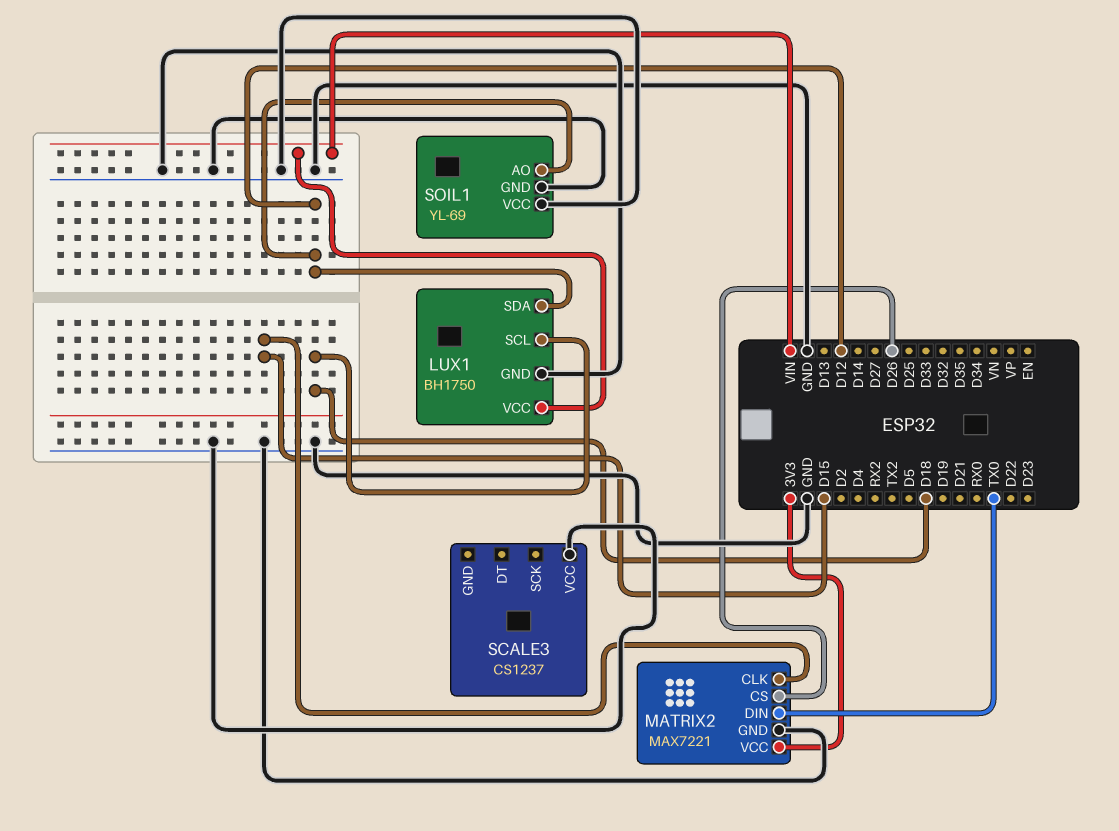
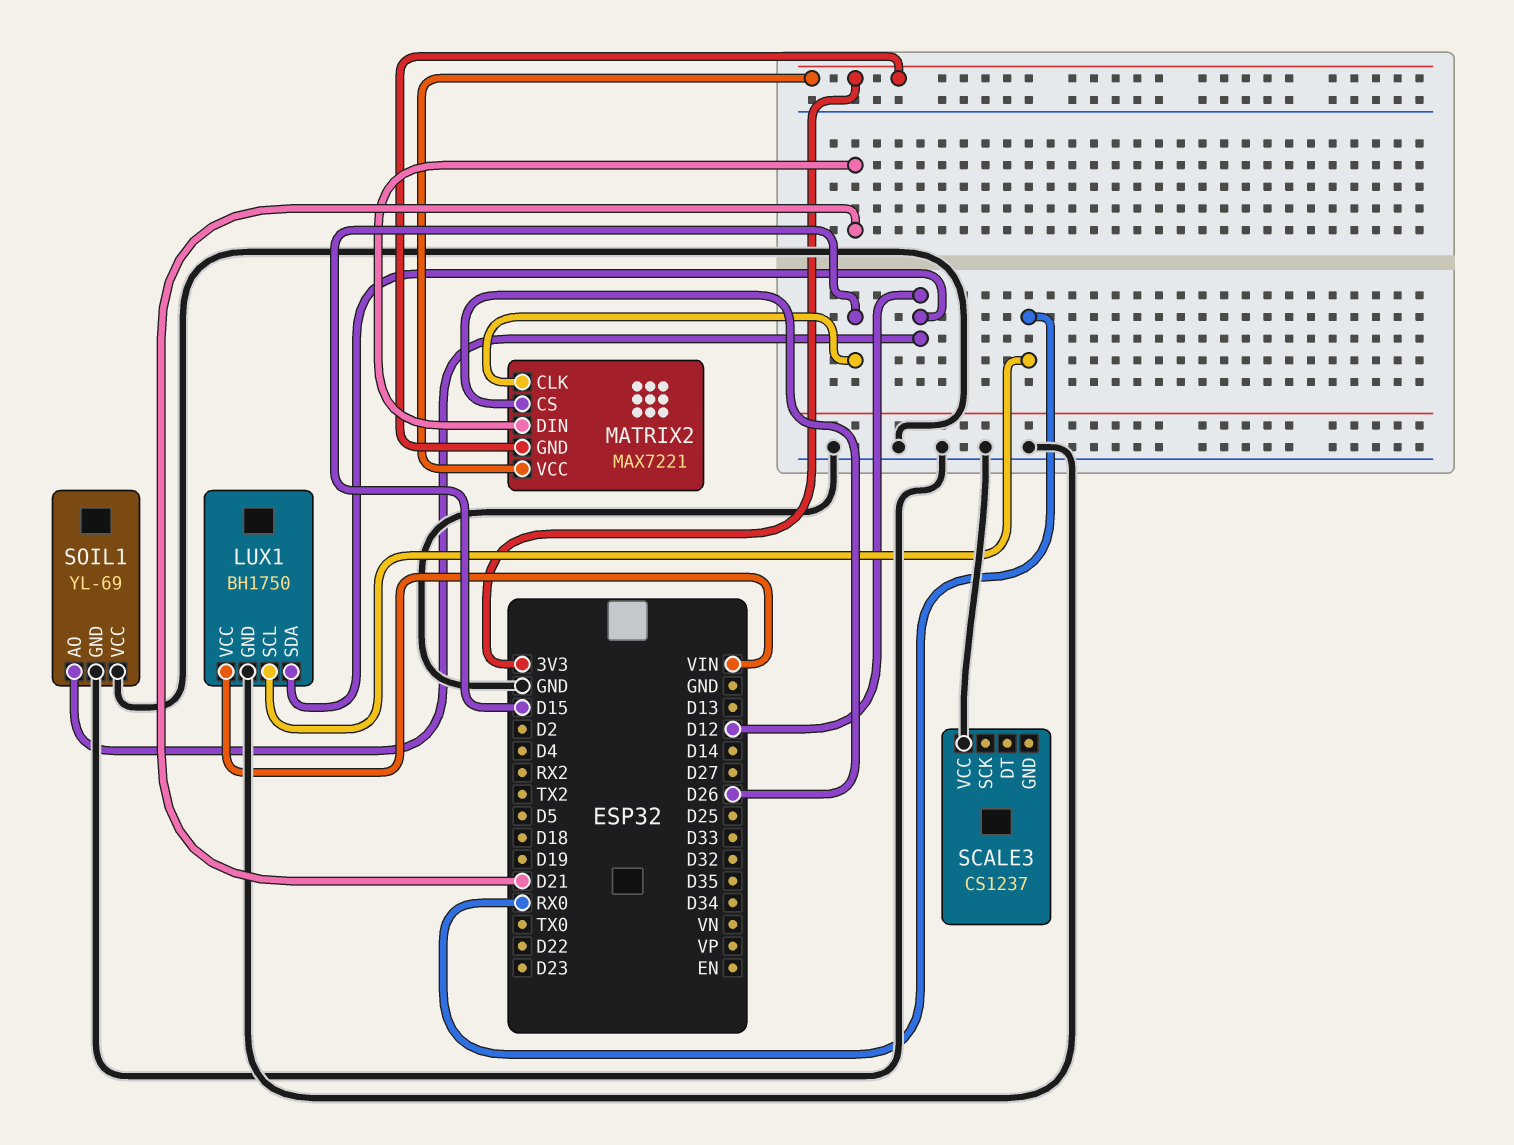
LUX1 pin SCL: D18 -> RX0
MATRIX2 pin DIN: TX0 -> D21
MATRIX2 pin GND: GND -> 3V3

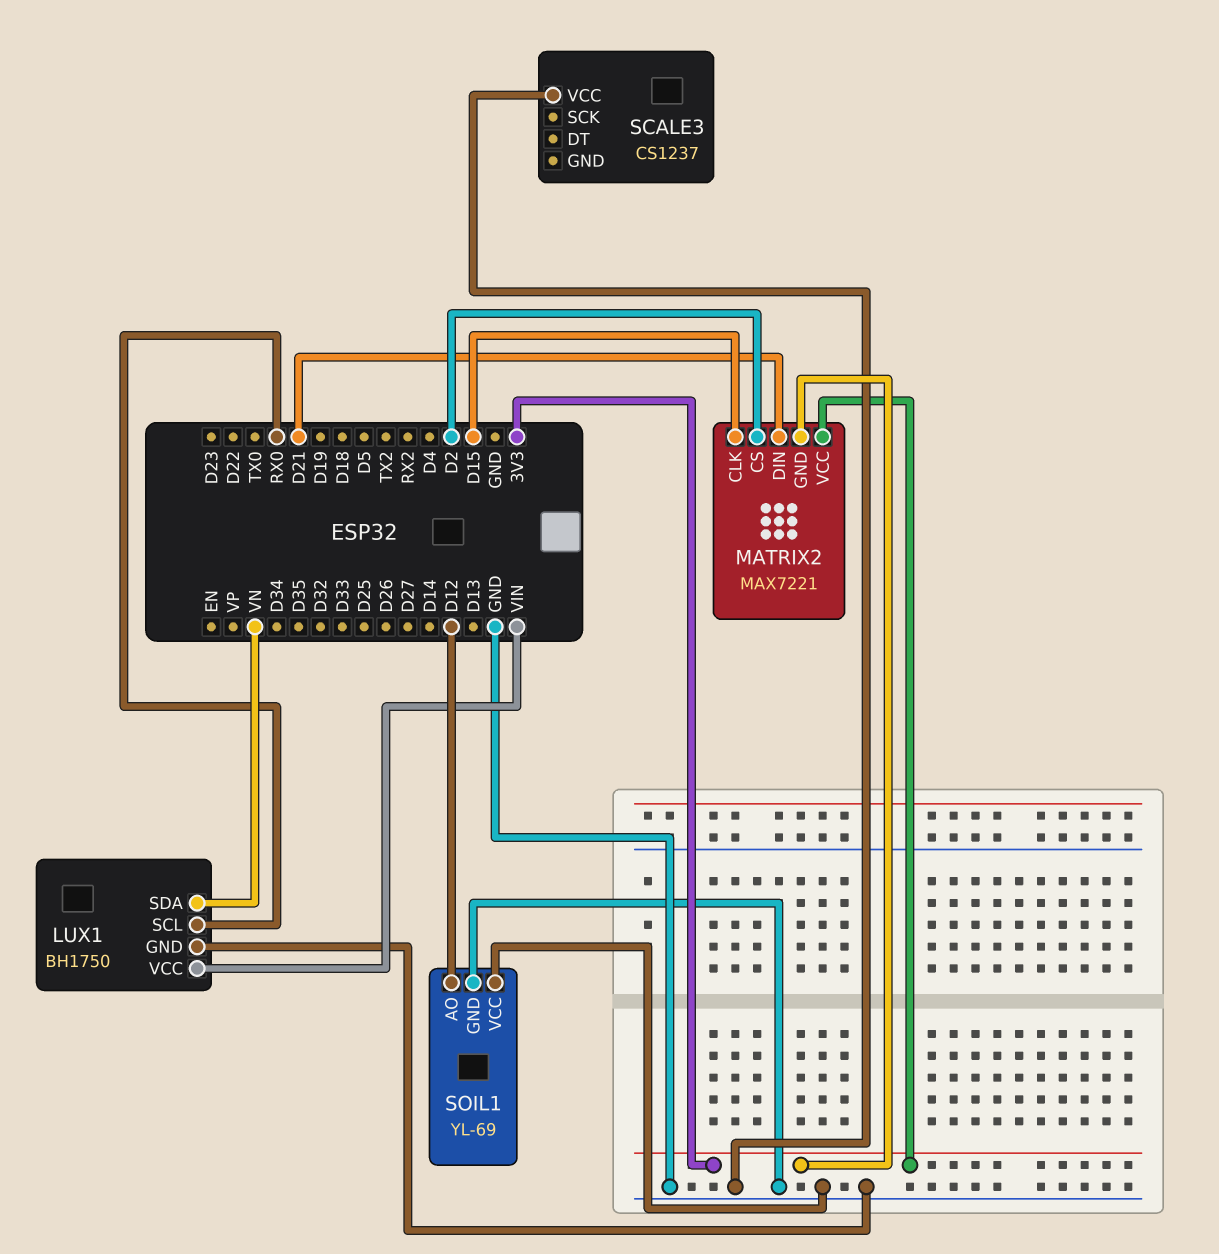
LUX1 pin SDA: D12 -> VN
MATRIX2 pin CS: D26 -> D2

